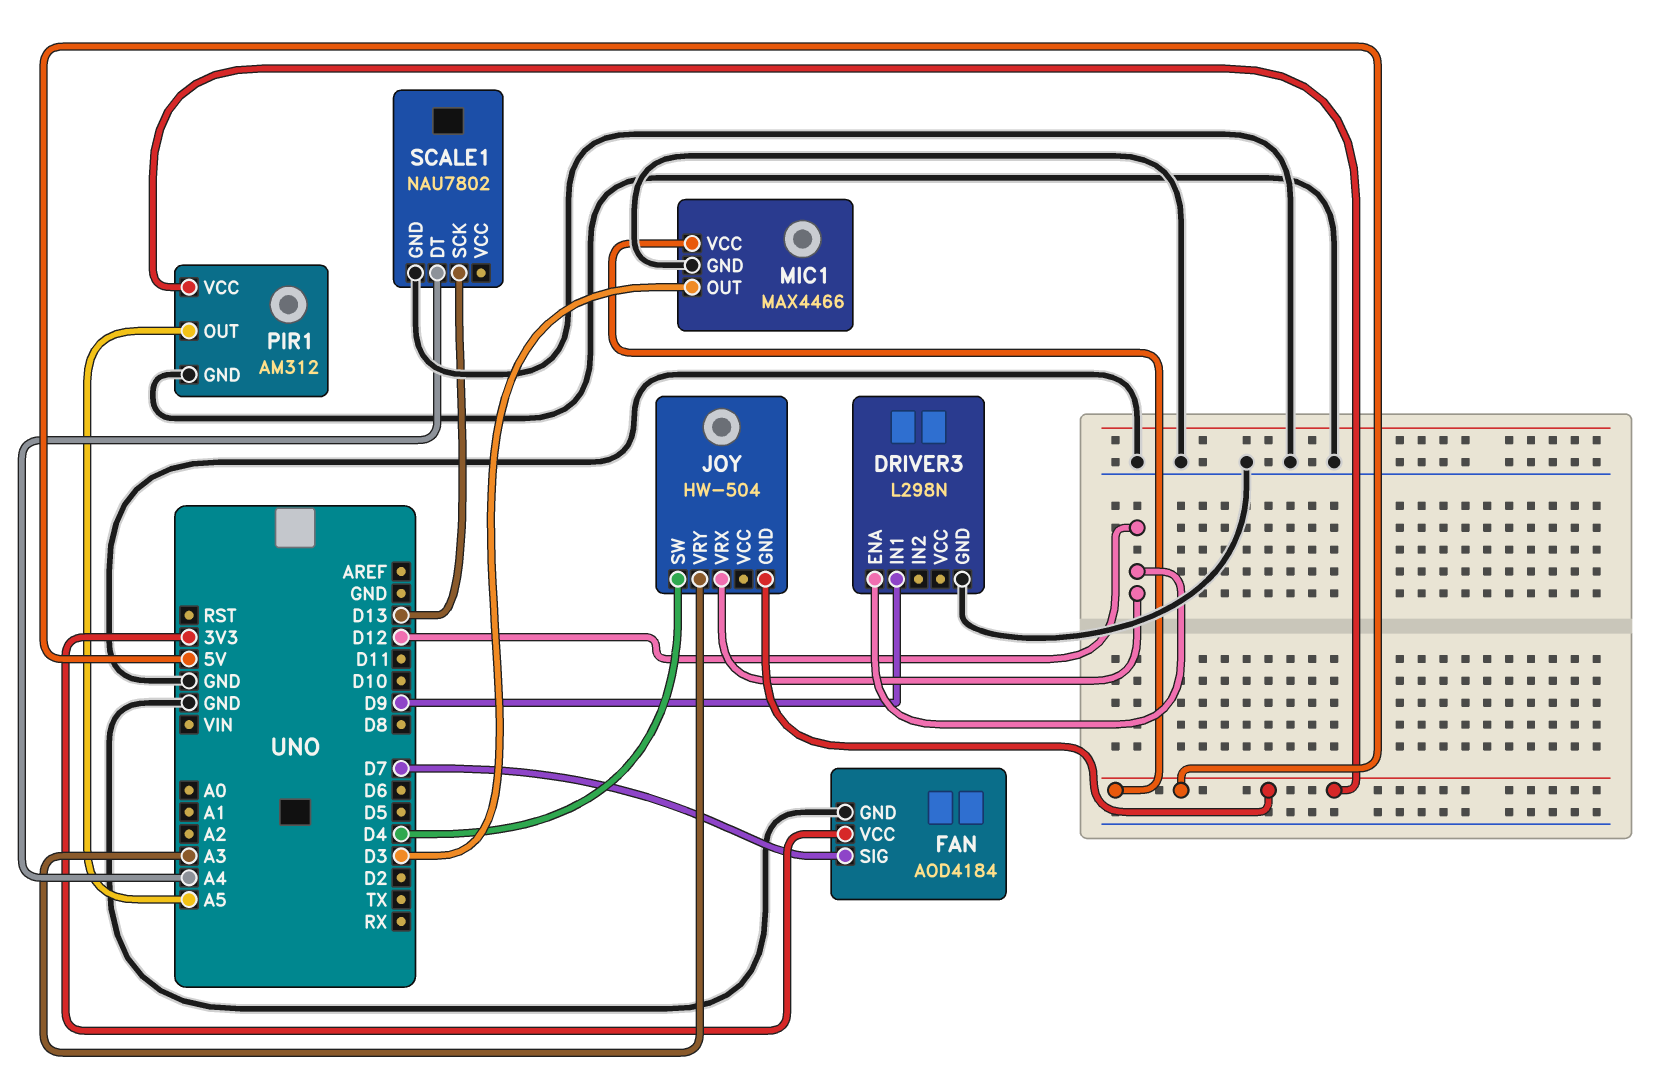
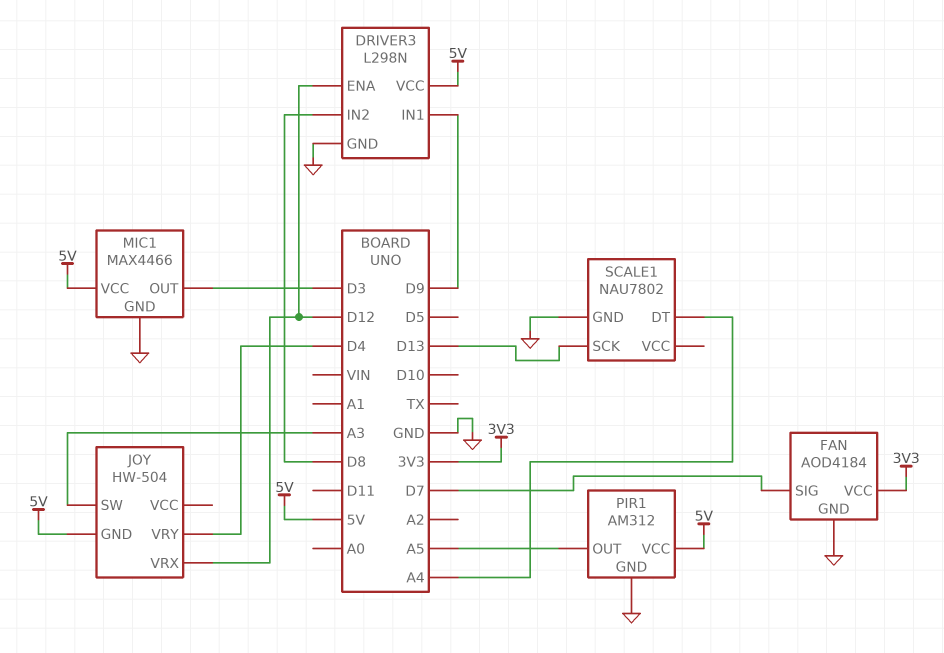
DRIVER3 pin IN2: none -> D8
DRIVER3 pin VCC: none -> 5V
JOY pin SW: D4 -> A3
JOY pin VRY: A3 -> D4

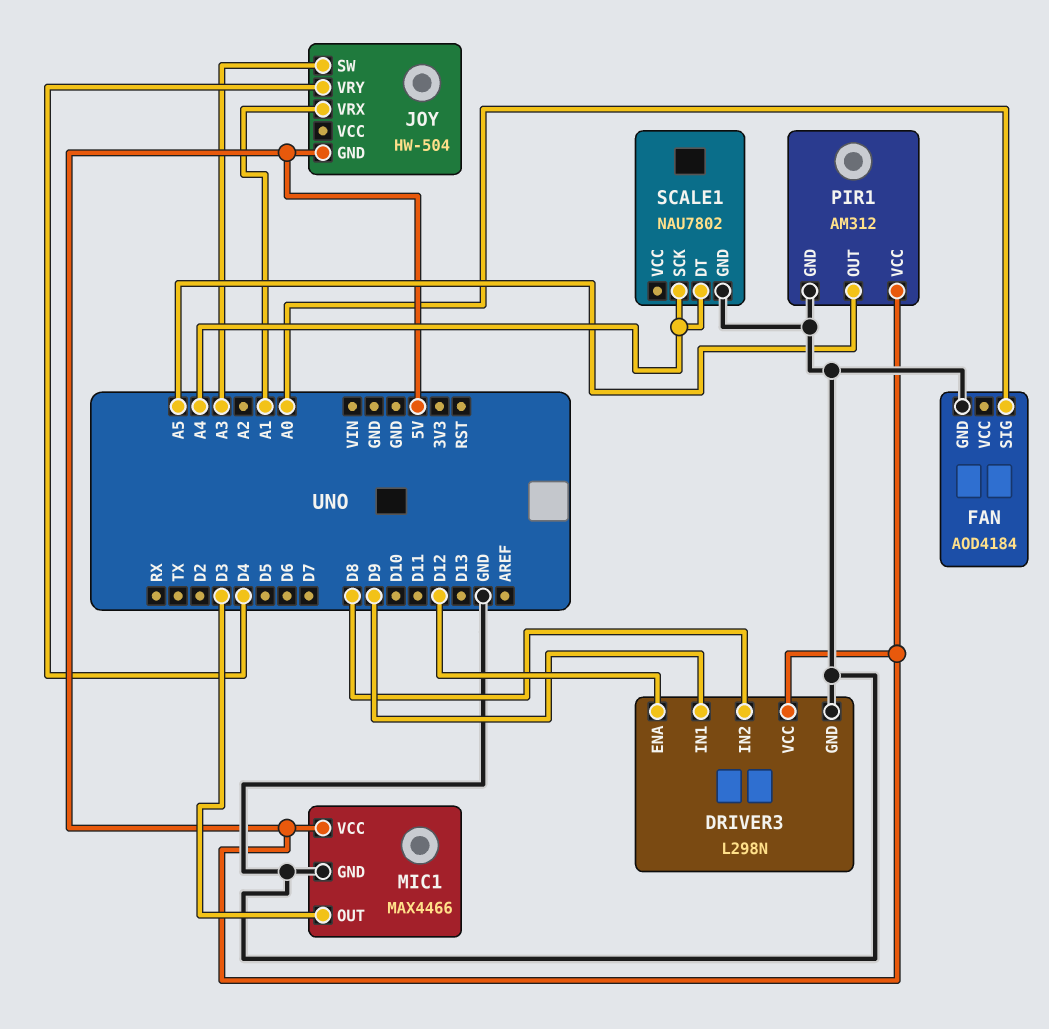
FAN pin SIG: D7 -> A0
FAN pin VCC: 3V3 -> none
JOY pin VRX: D12 -> A1
SCALE1 pin SCK: D13 -> A4

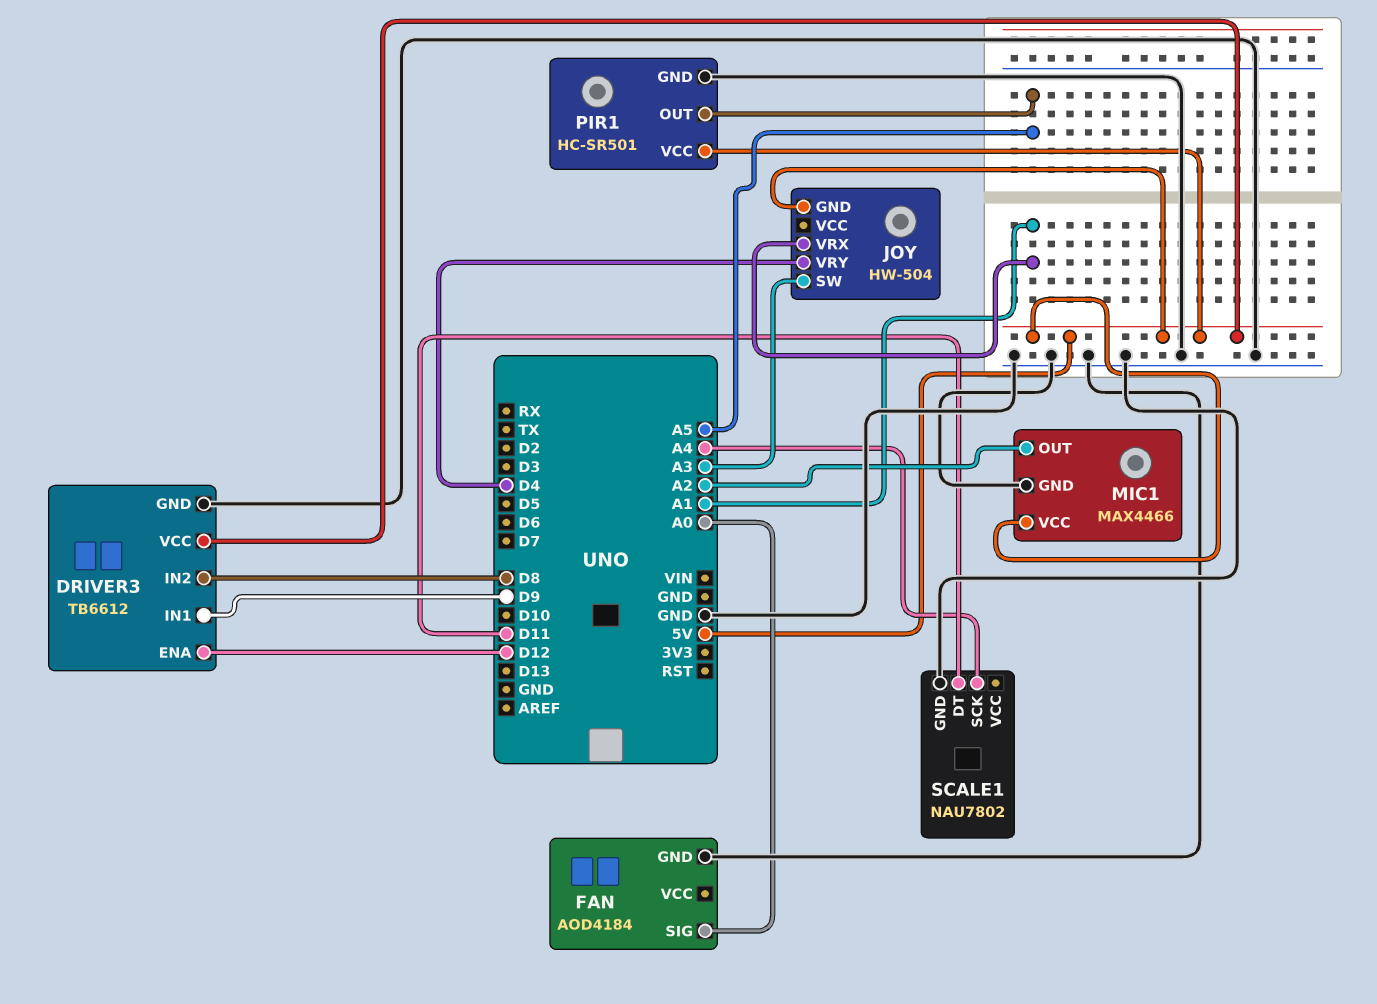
DRIVER3: L298N -> TB6612
MIC1 pin OUT: D3 -> A2
PIR1: AM312 -> HC-SR501
SCALE1 pin DT: A4 -> D11

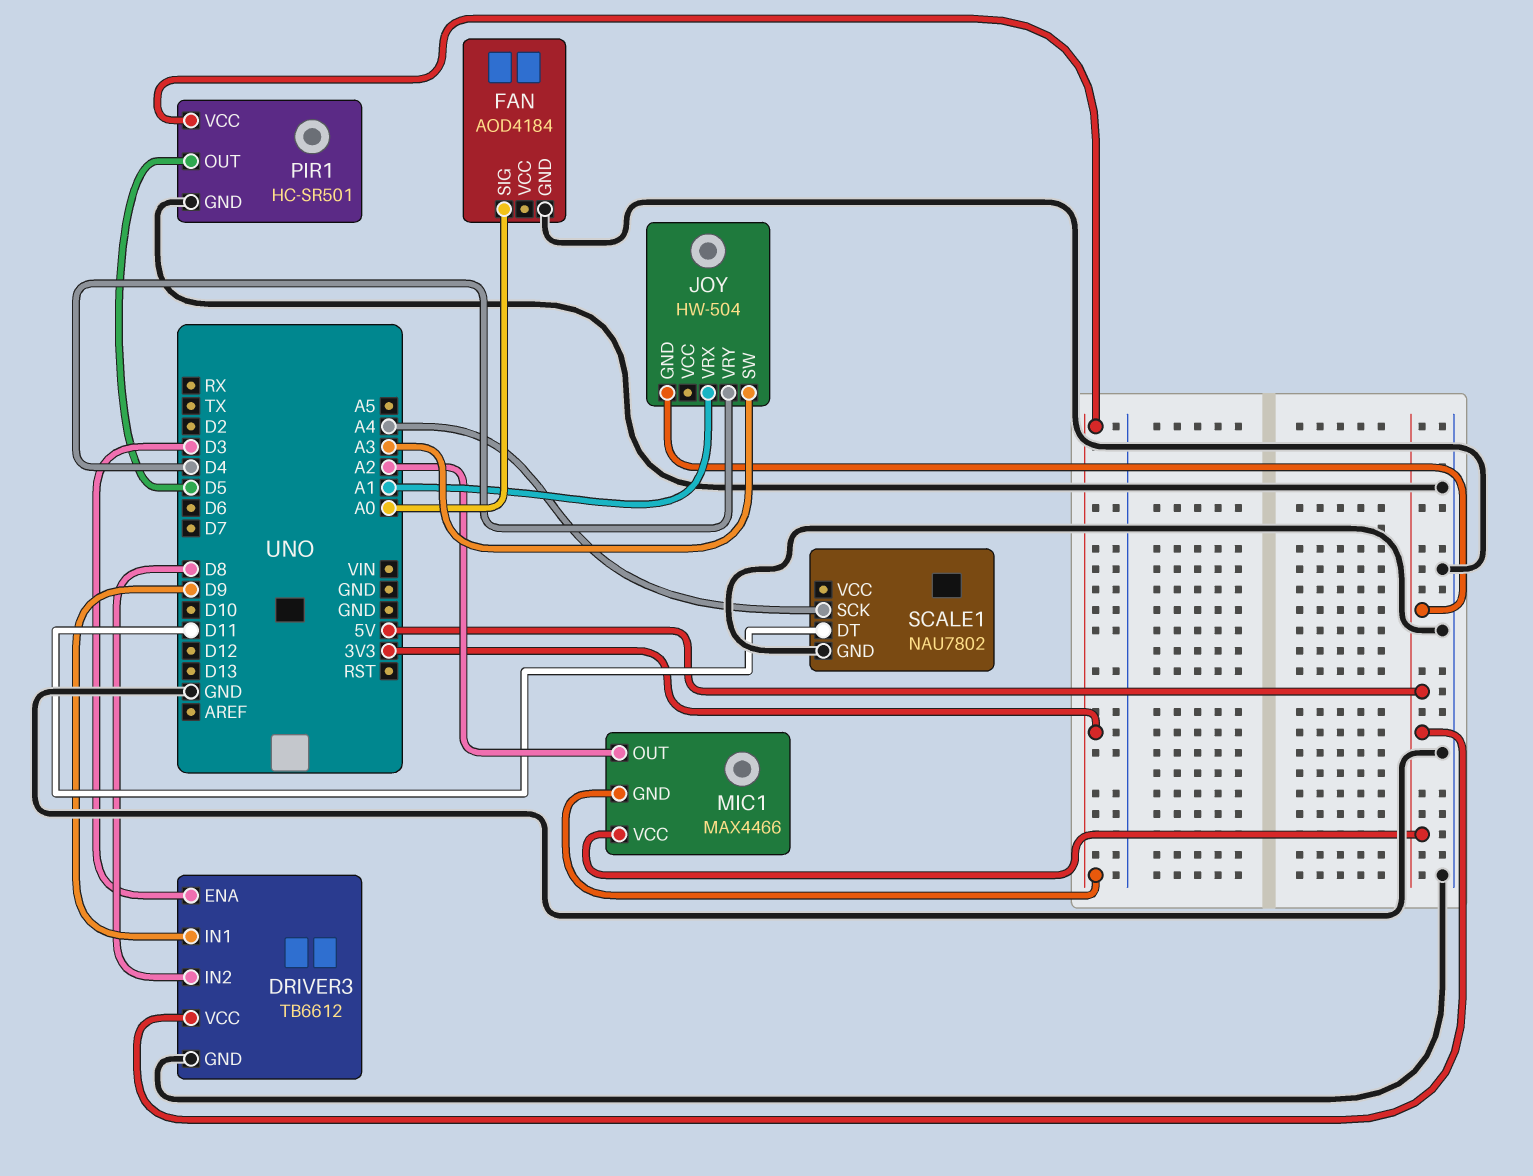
DRIVER3 pin ENA: D12 -> D3
MIC1 pin GND: GND -> 3V3
PIR1 pin OUT: A5 -> D5
PIR1 pin VCC: 5V -> 3V3

